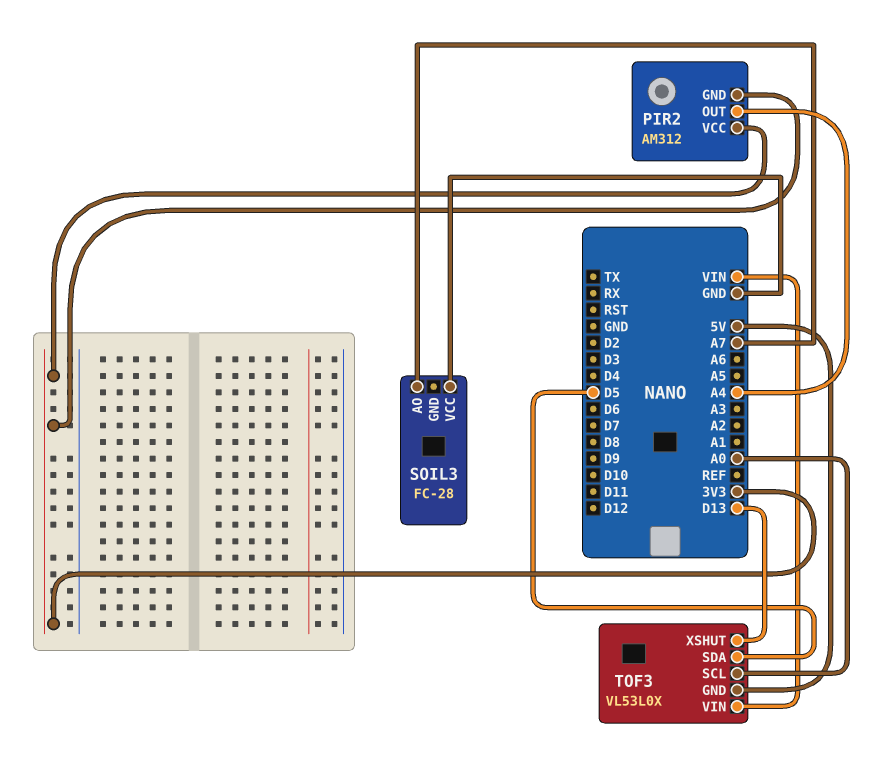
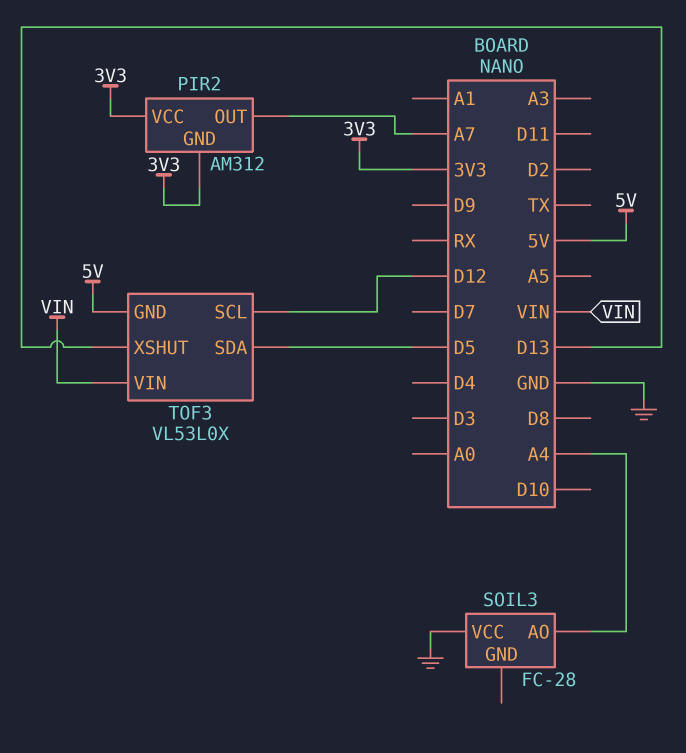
PIR2 pin OUT: A4 -> A7
SOIL3 pin AO: A7 -> A4
TOF3 pin SCL: A0 -> D12

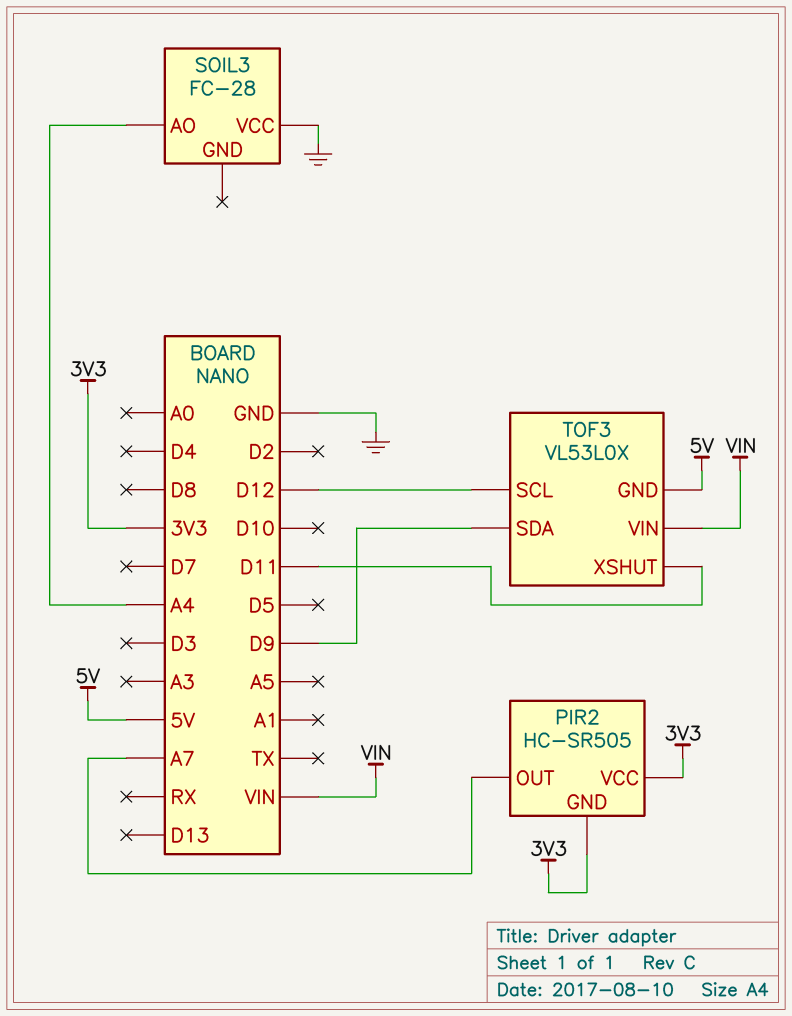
PIR2: AM312 -> HC-SR505
TOF3 pin SDA: D5 -> D9
TOF3 pin XSHUT: D13 -> D11

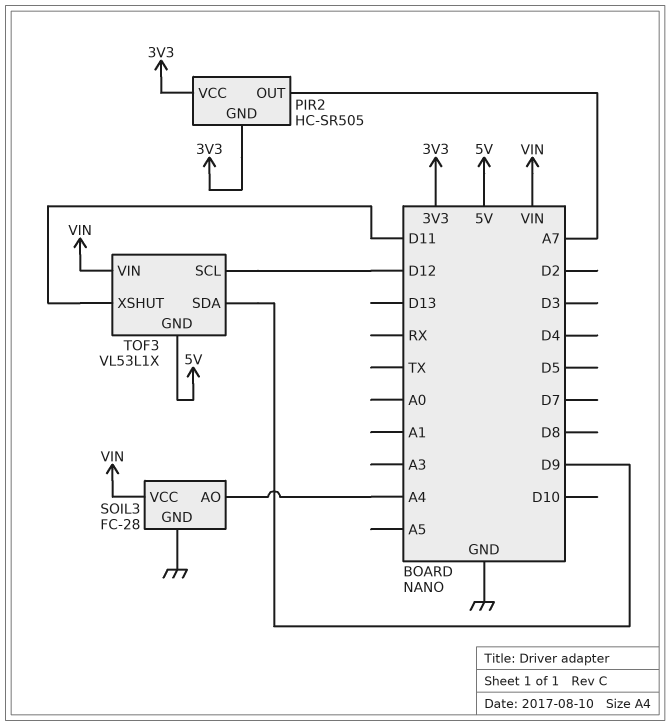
SOIL3 pin GND: none -> GND
SOIL3 pin VCC: GND -> VIN
TOF3: VL53L0X -> VL53L1X

